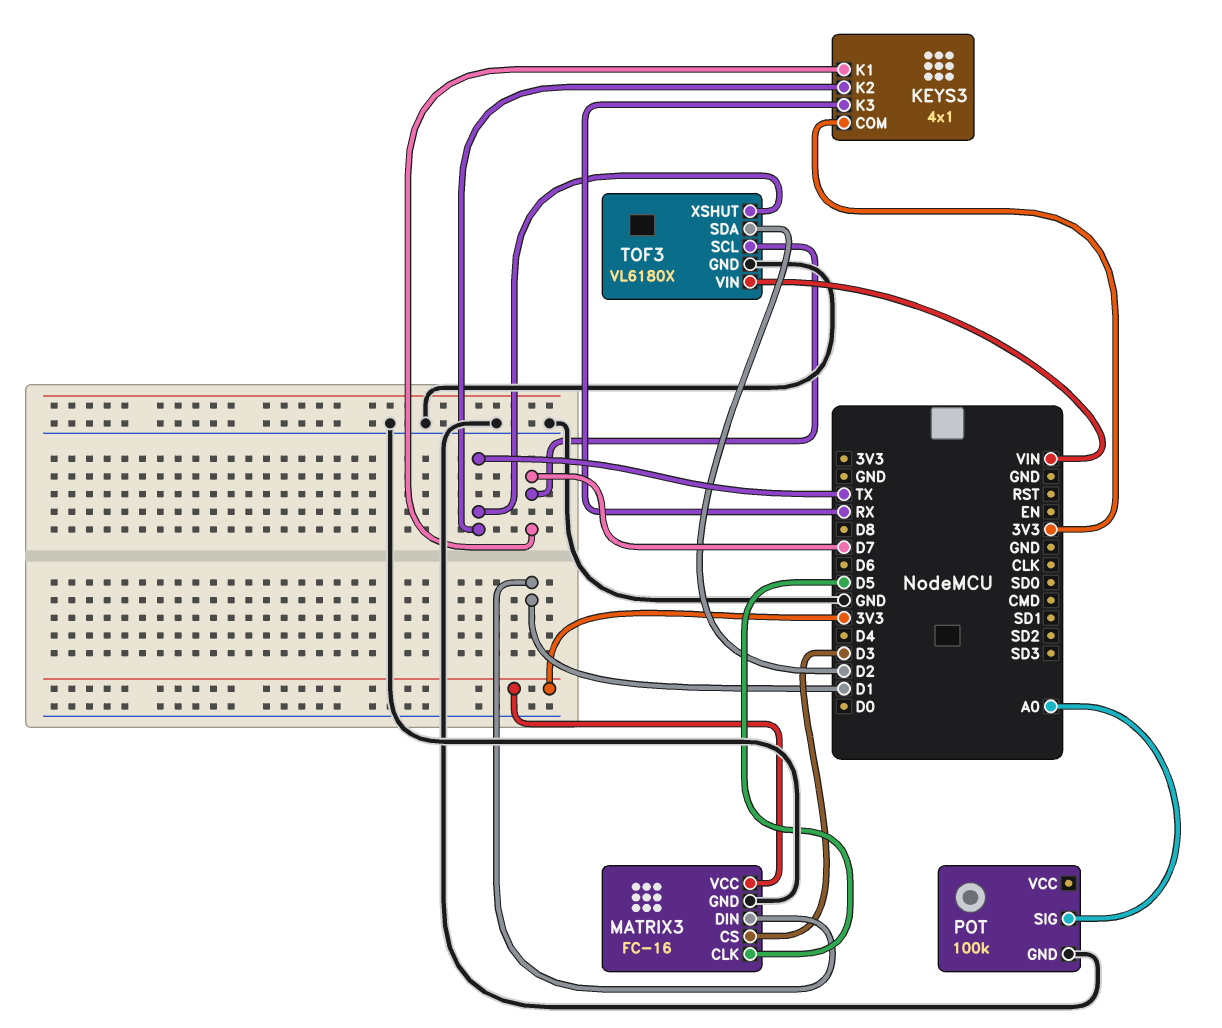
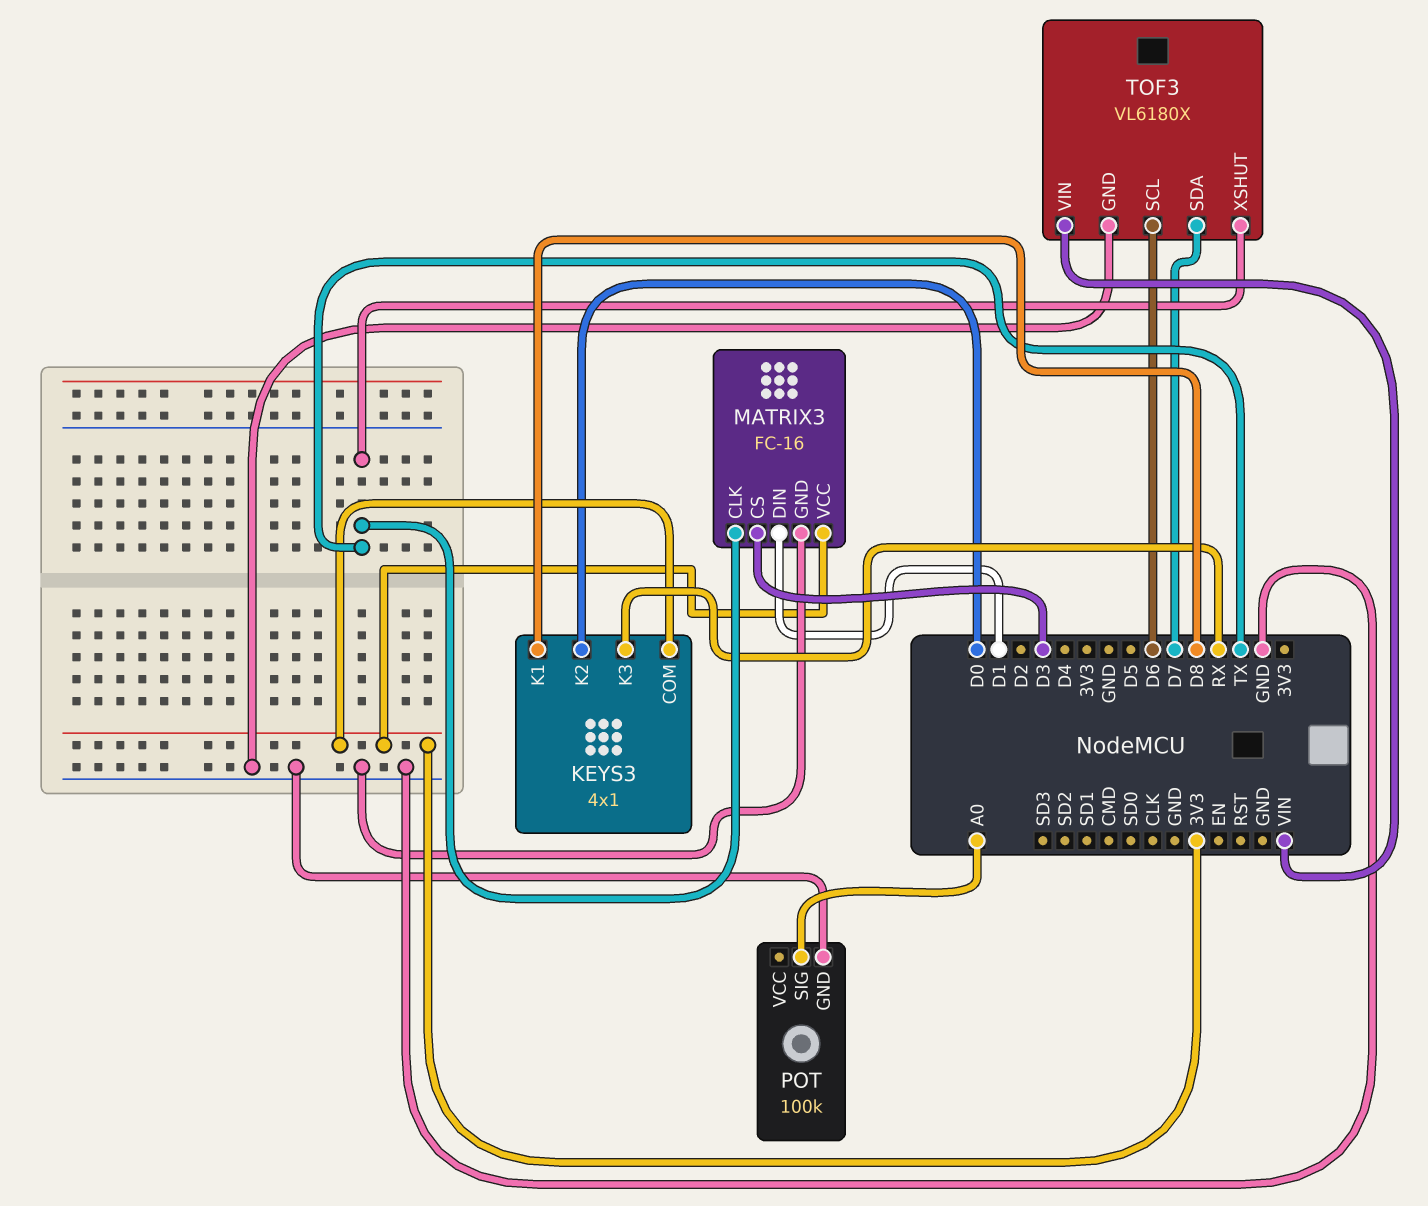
KEYS3 pin K1: D7 -> D8
KEYS3 pin K2: TX -> D0
MATRIX3 pin CLK: D5 -> TX
TOF3 pin SCL: D7 -> D6
TOF3 pin SDA: D2 -> D7

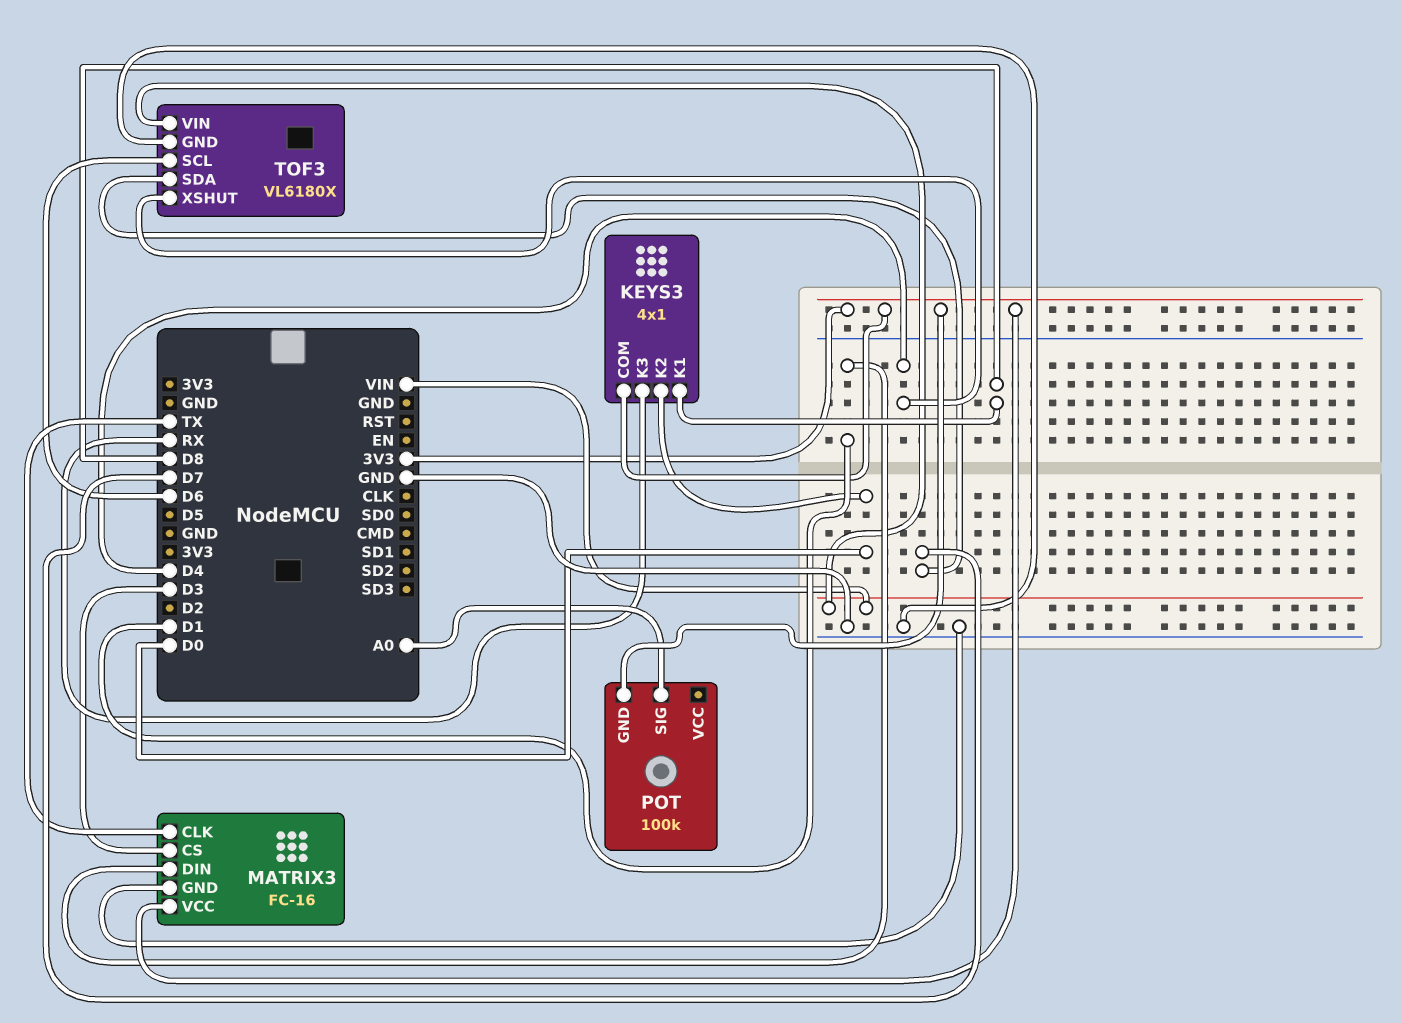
POT pin GND: GND -> 3V3
TOF3 pin XSHUT: TX -> D4

